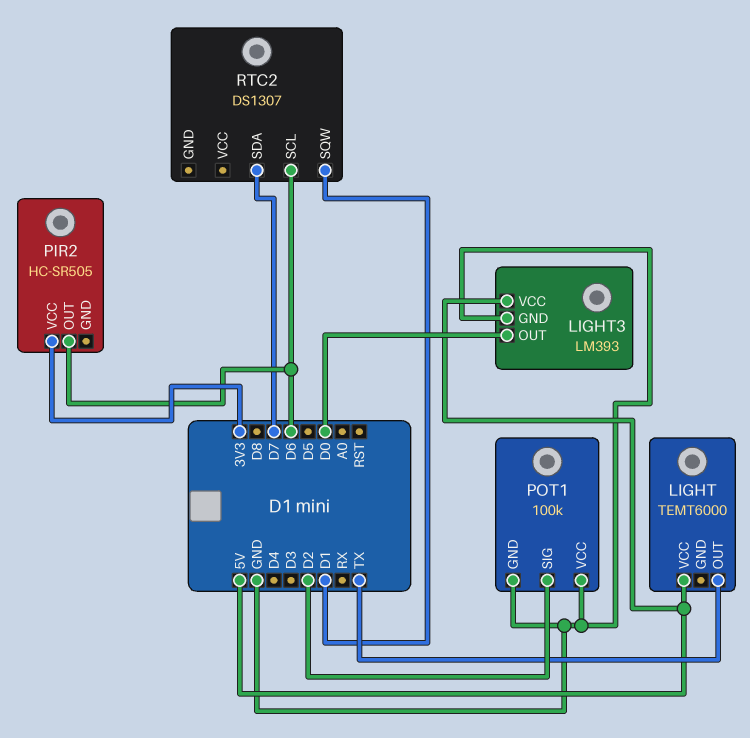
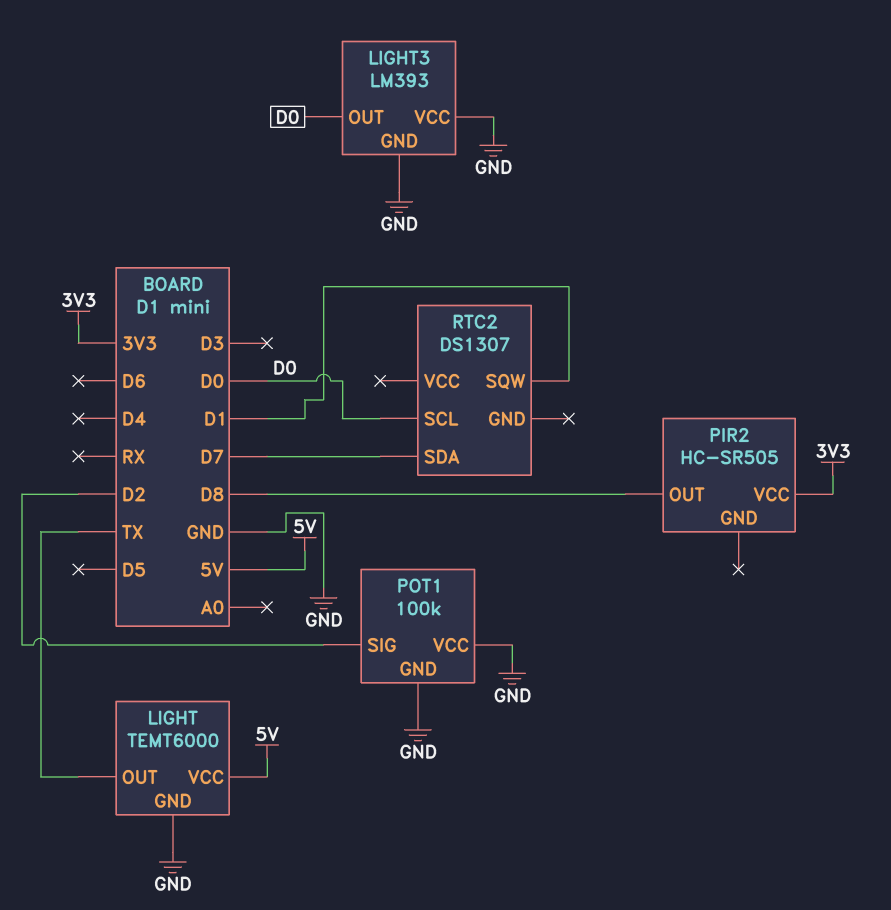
LIGHT pin GND: none -> GND
LIGHT3 pin VCC: 5V -> GND
PIR2 pin OUT: D6 -> D8
RTC2 pin SCL: D6 -> D0

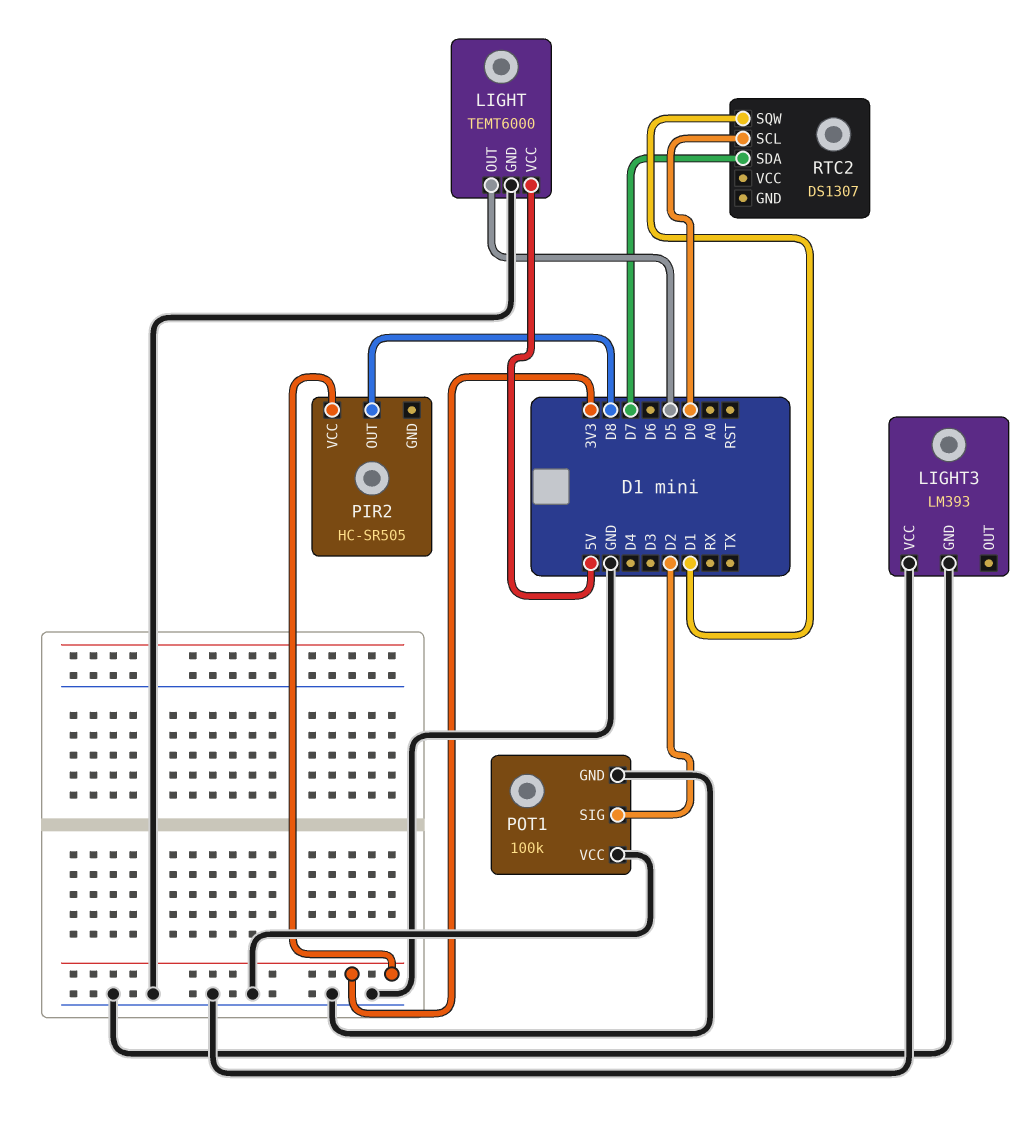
LIGHT pin OUT: TX -> D5
LIGHT3 pin OUT: D0 -> none

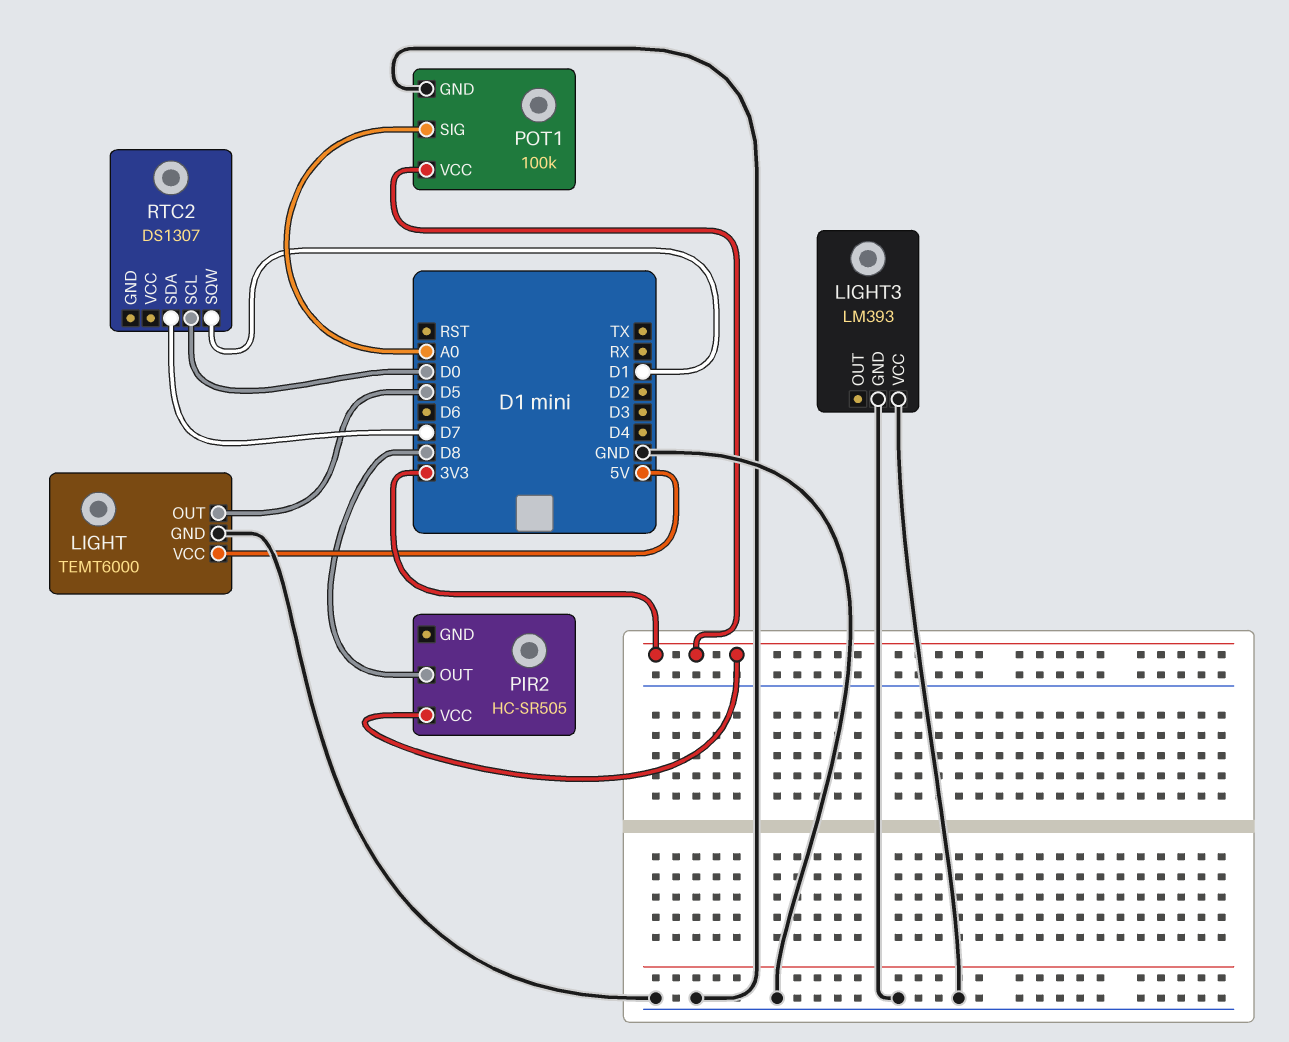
POT1 pin SIG: D2 -> A0
POT1 pin VCC: GND -> 3V3

